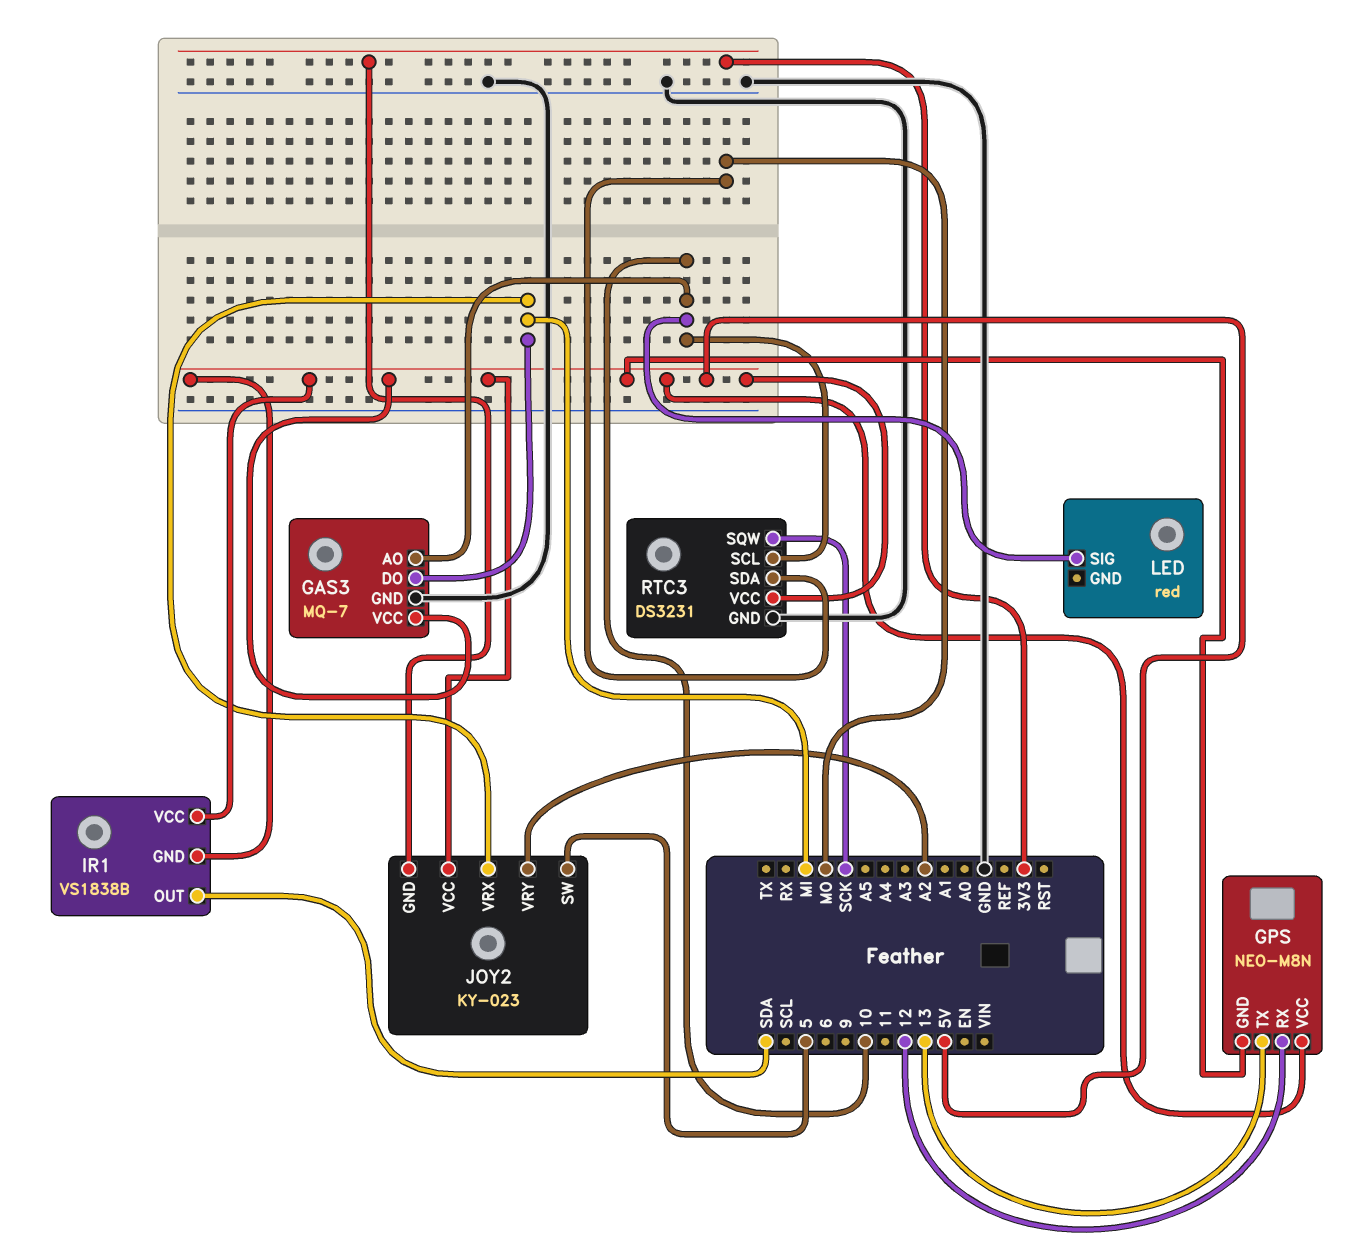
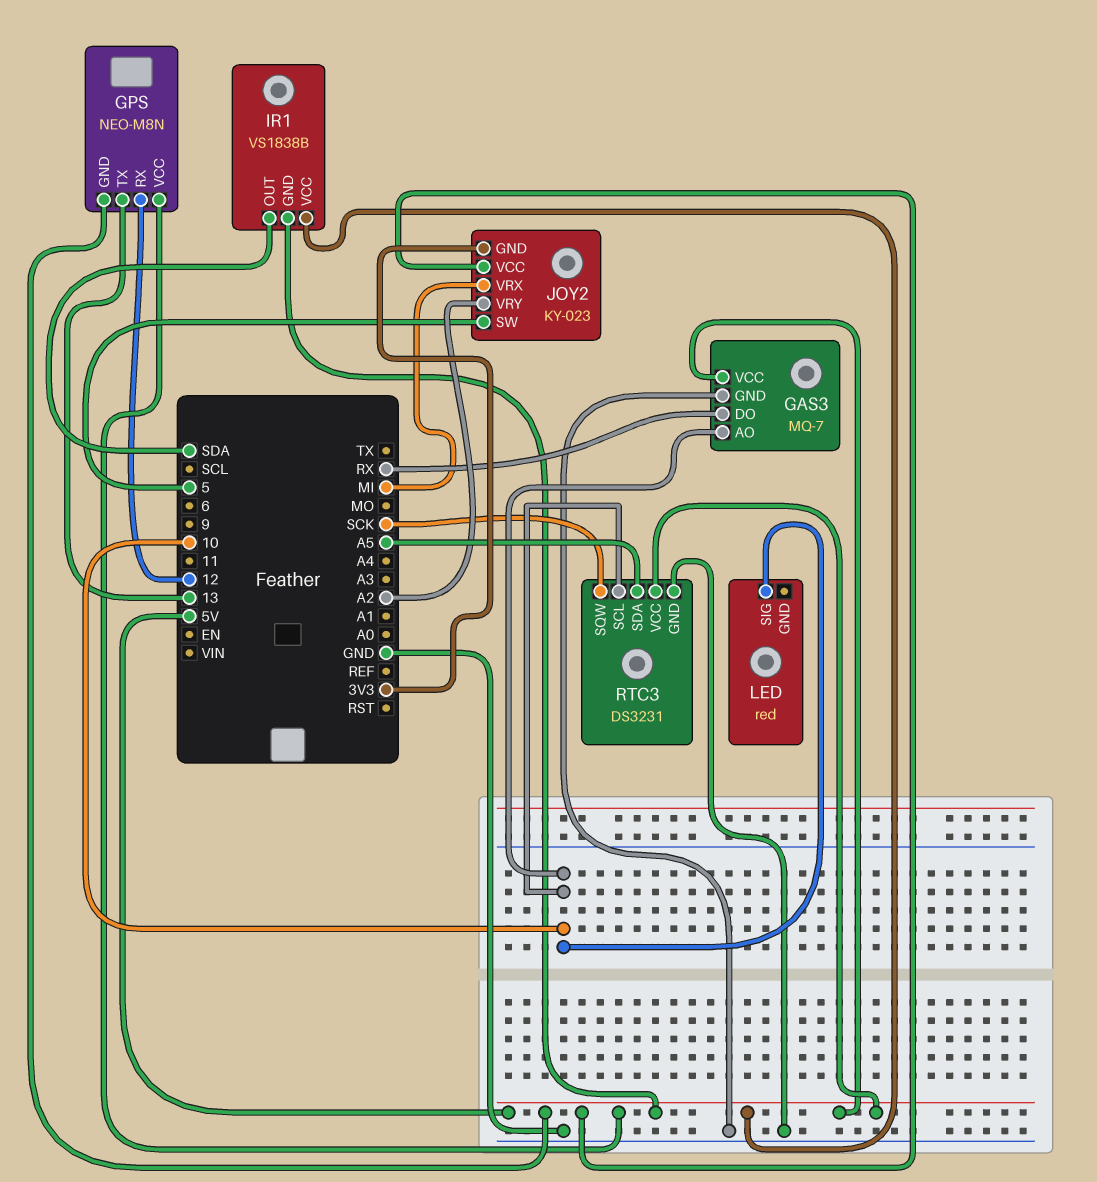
GAS3 pin DO: MI -> RX
RTC3 pin SDA: MO -> A5

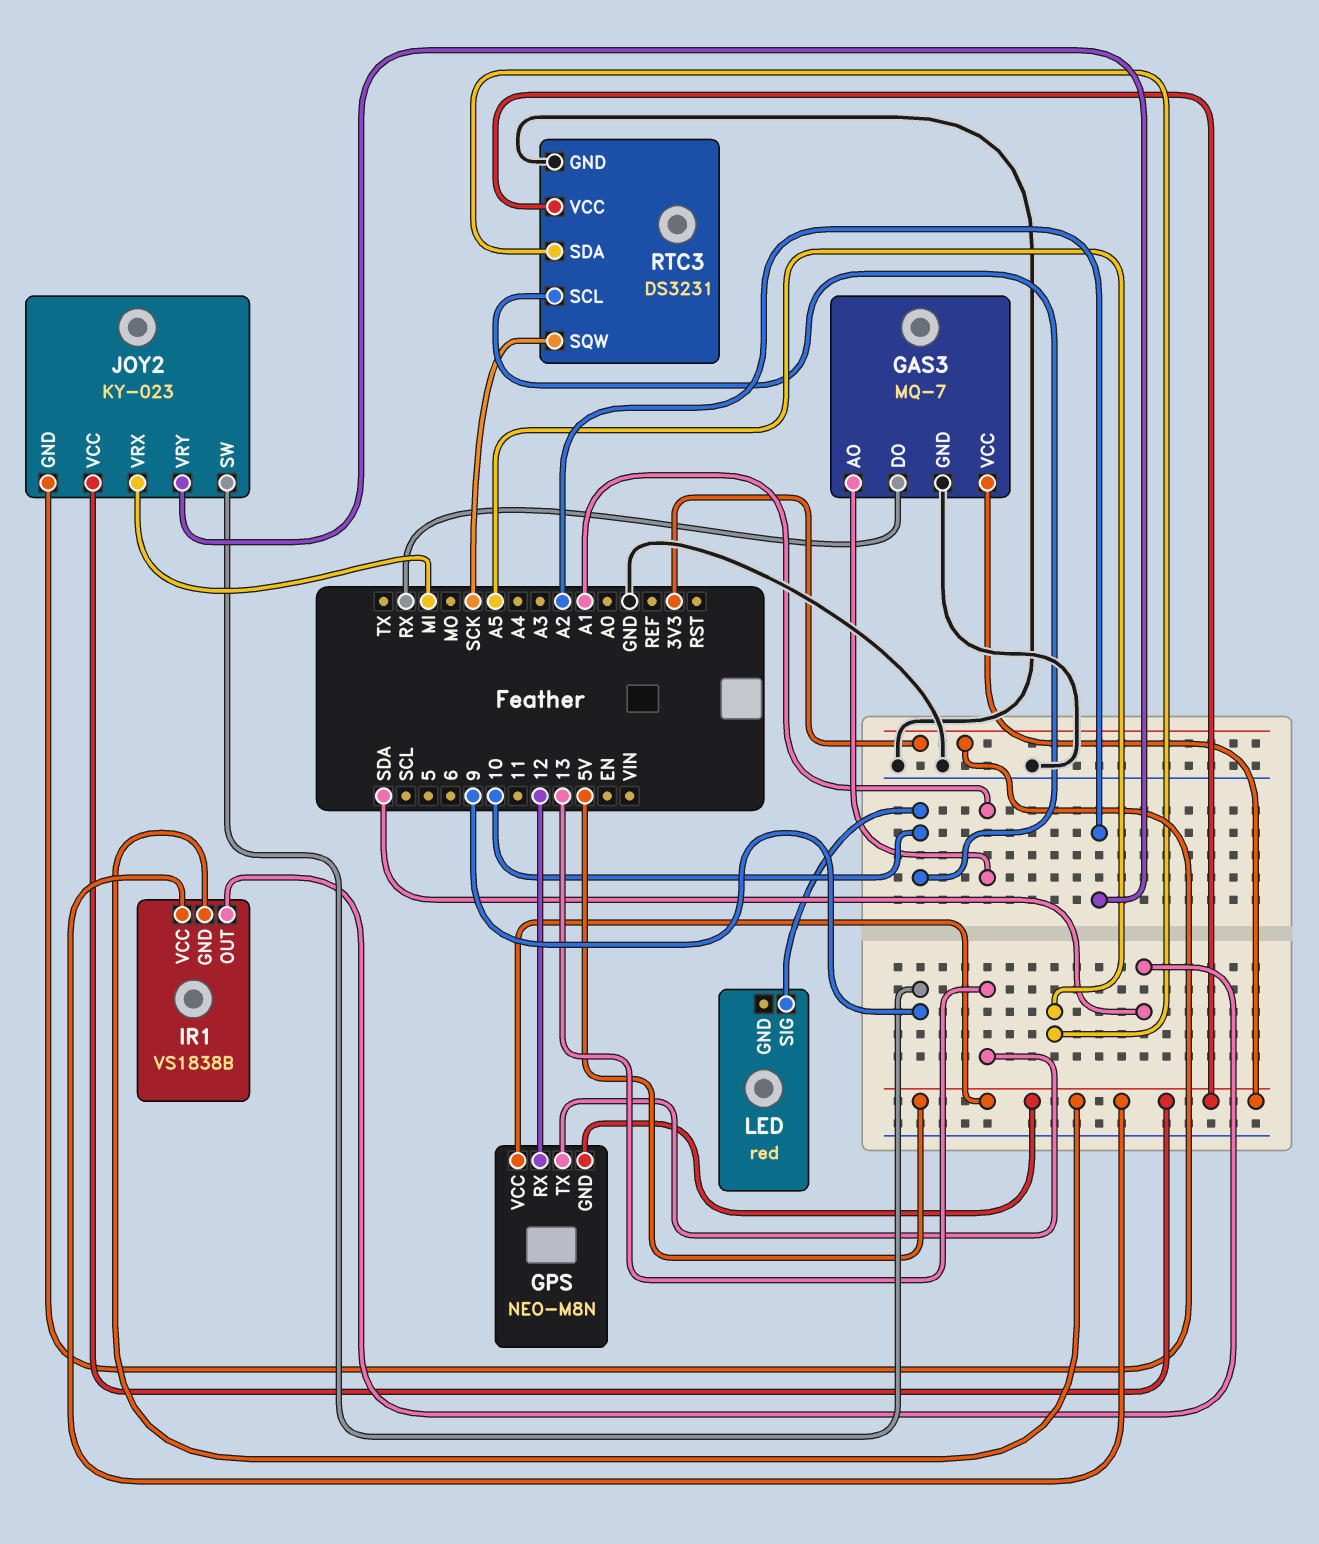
GAS3 pin AO: 10 -> A1
JOY2 pin SW: 5 -> 9

